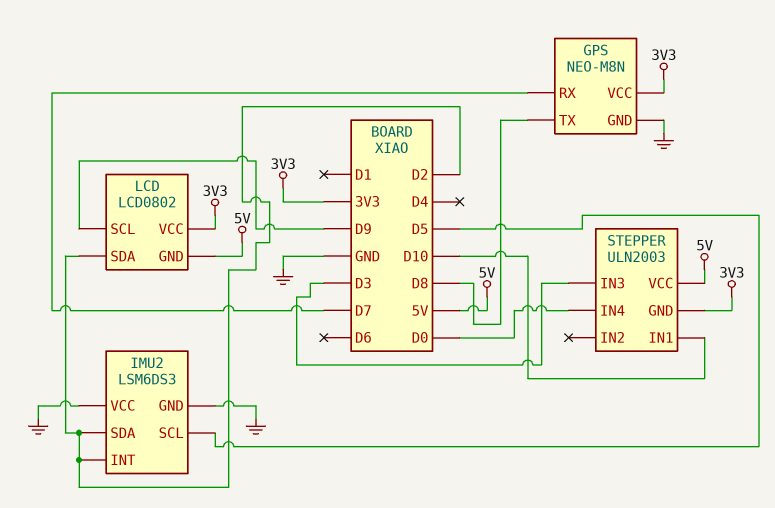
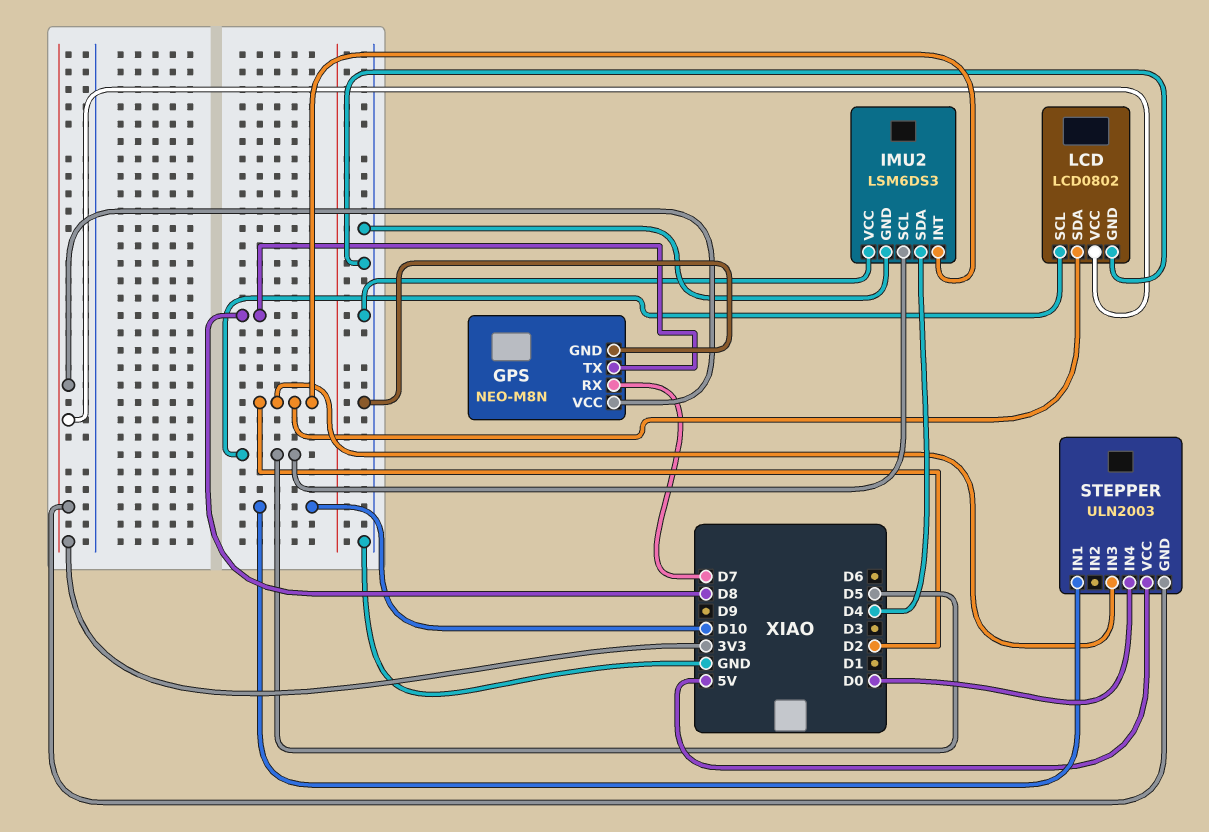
IMU2 pin SDA: D2 -> D4
LCD pin GND: 5V -> GND
LCD pin SCL: D9 -> D5
STEPPER pin IN3: D3 -> D2

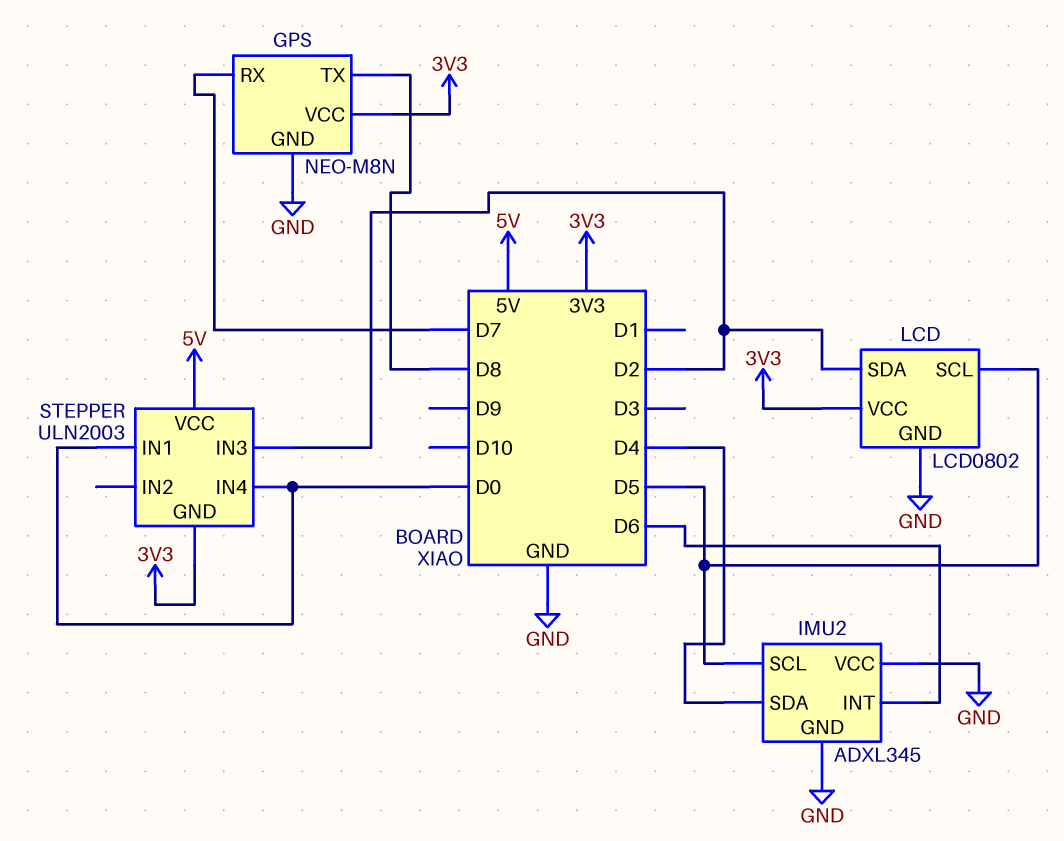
IMU2: LSM6DS3 -> ADXL345
IMU2 pin INT: D2 -> D6
STEPPER pin IN1: D10 -> D0

